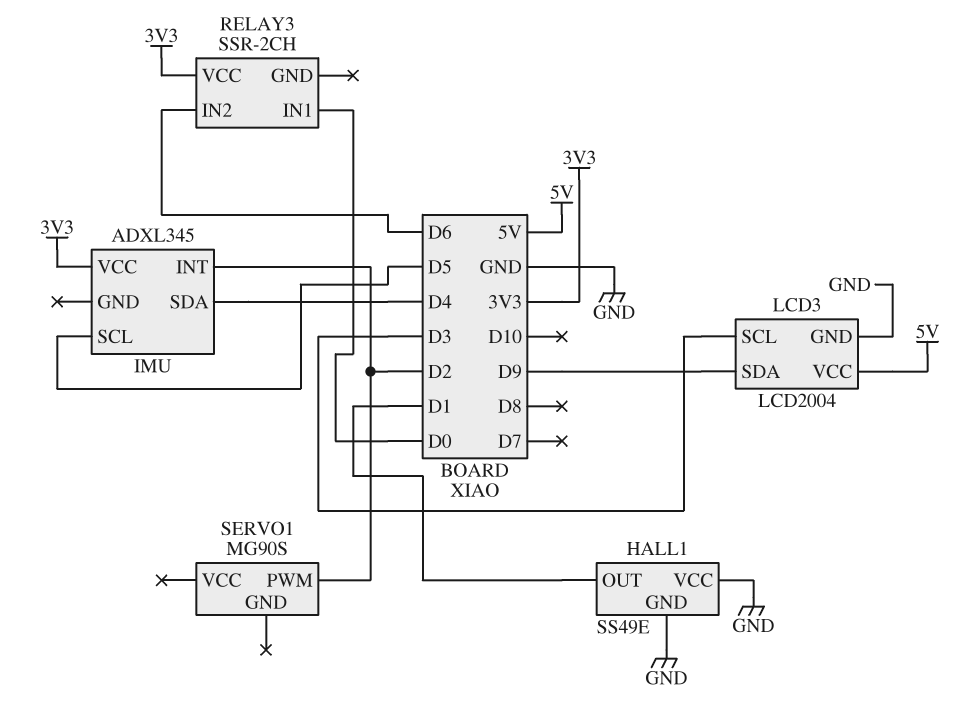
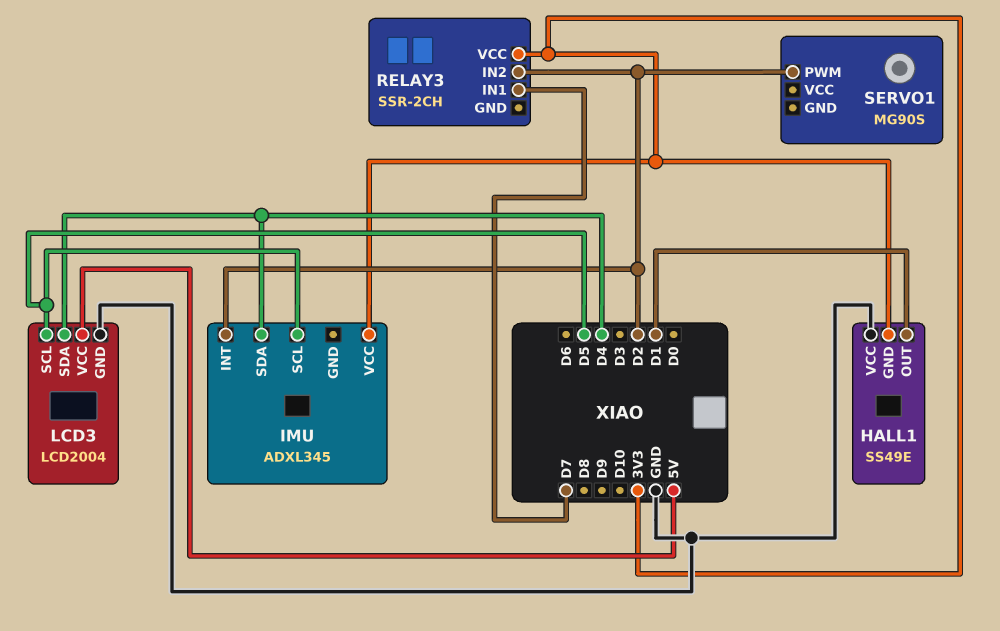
HALL1 pin GND: GND -> 3V3
LCD3 pin SCL: D3 -> D5
LCD3 pin SDA: D9 -> D4
RELAY3 pin IN1: D0 -> D7
RELAY3 pin IN2: D6 -> D2

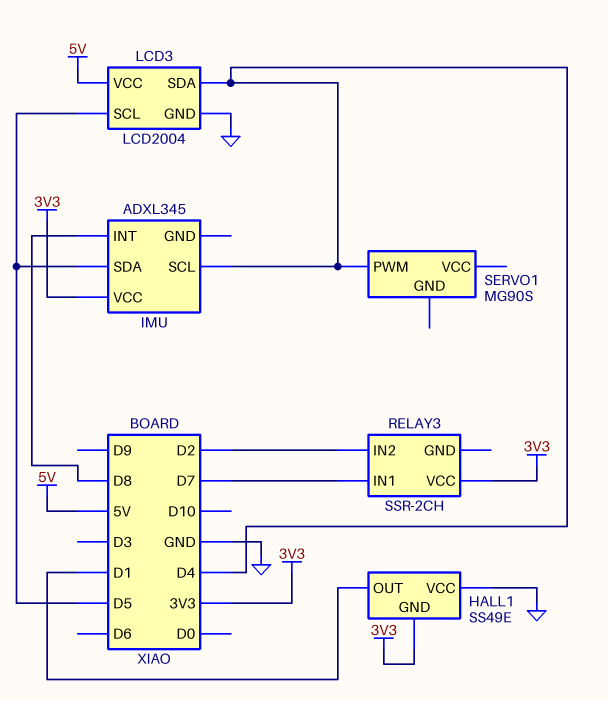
IMU pin INT: D2 -> D8
IMU pin SCL: D5 -> D4
IMU pin SDA: D4 -> D5
SERVO1 pin PWM: D2 -> D4

